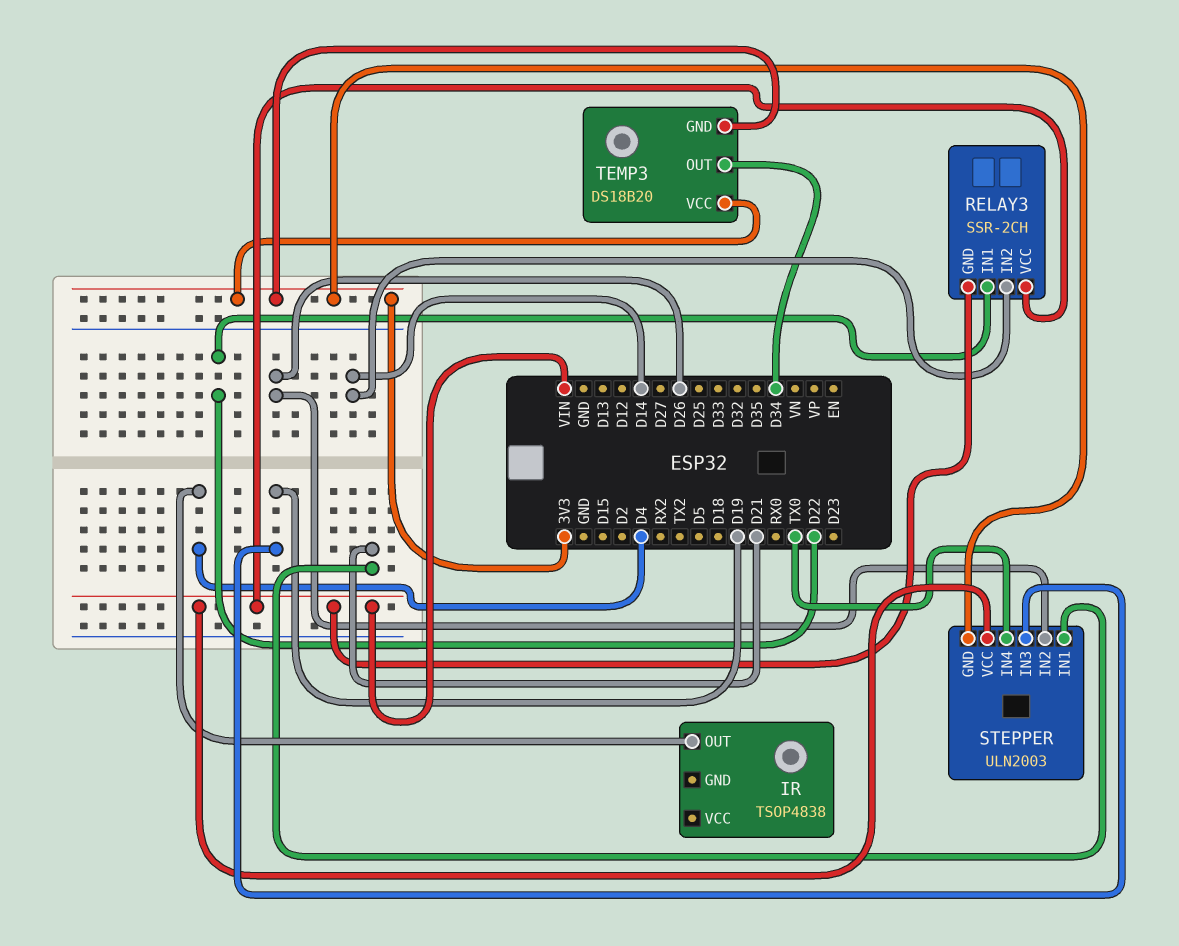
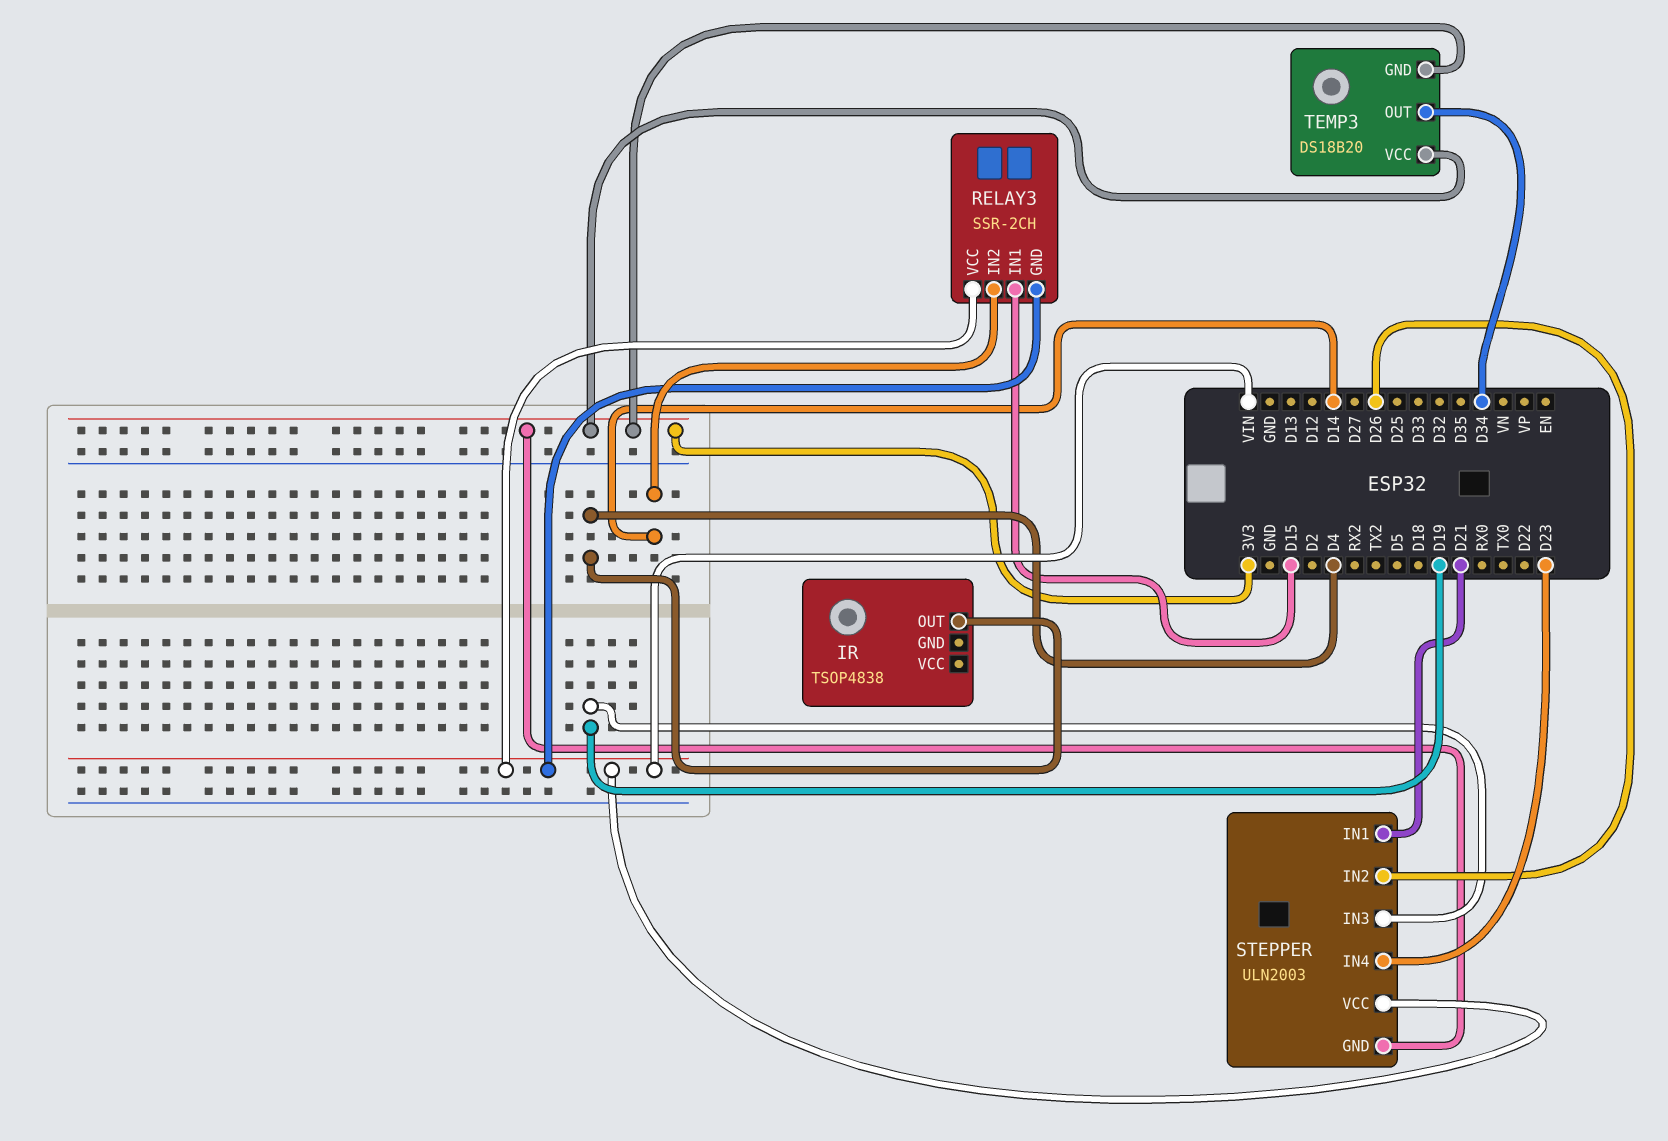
RELAY3 pin IN1: D22 -> D15
STEPPER pin IN4: TX0 -> D23

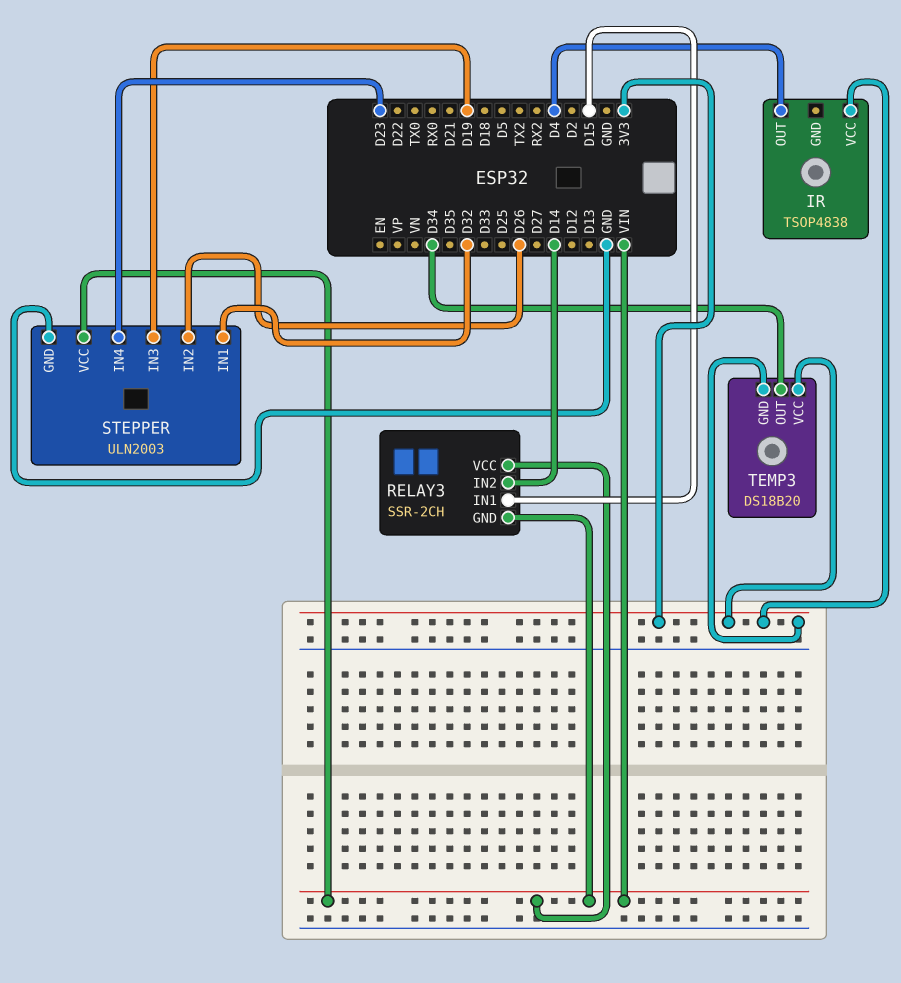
IR pin VCC: none -> 3V3
STEPPER pin GND: 3V3 -> GND
STEPPER pin IN1: D21 -> D32

